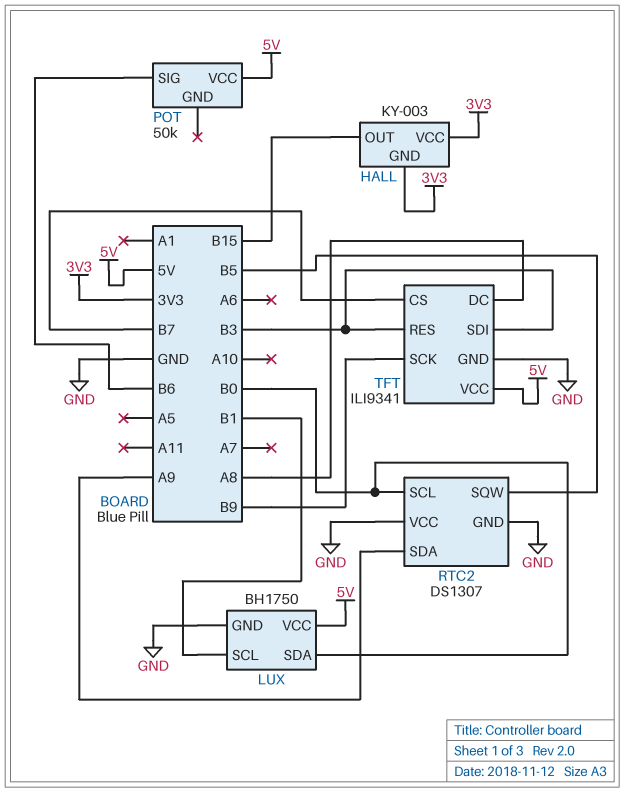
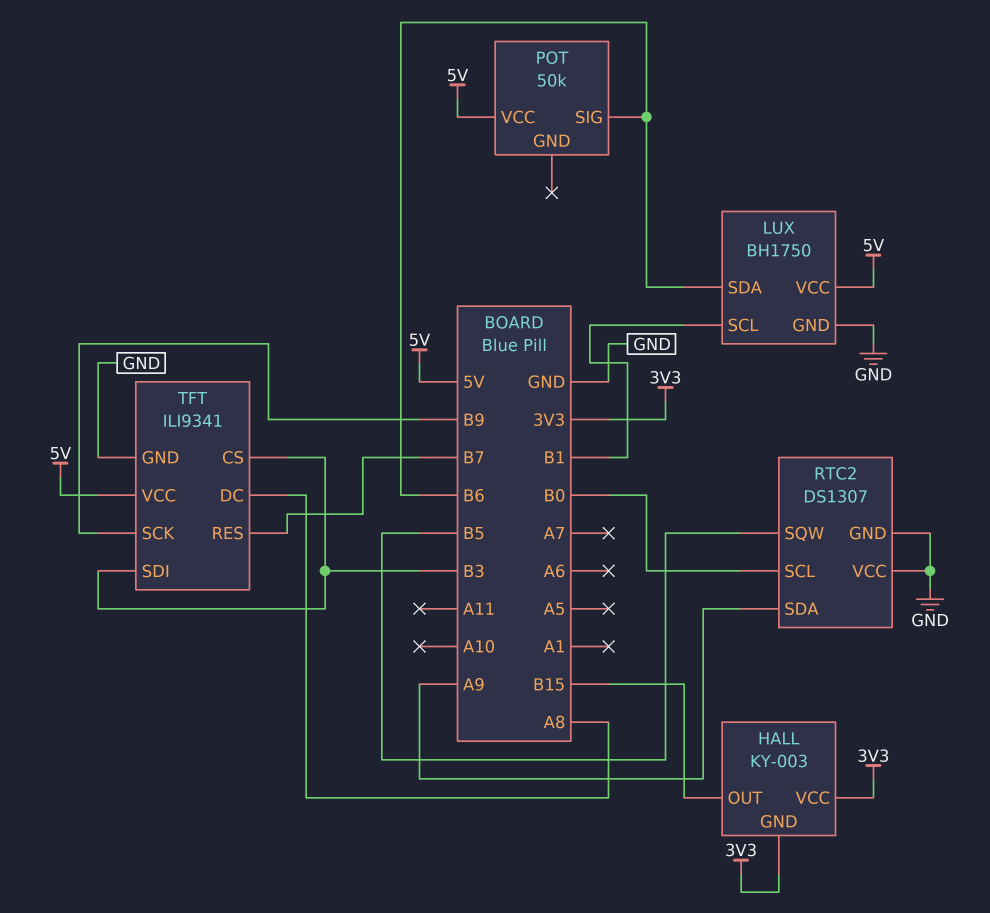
LUX pin SDA: B0 -> B6
TFT pin CS: B7 -> B3
TFT pin RES: B3 -> B7

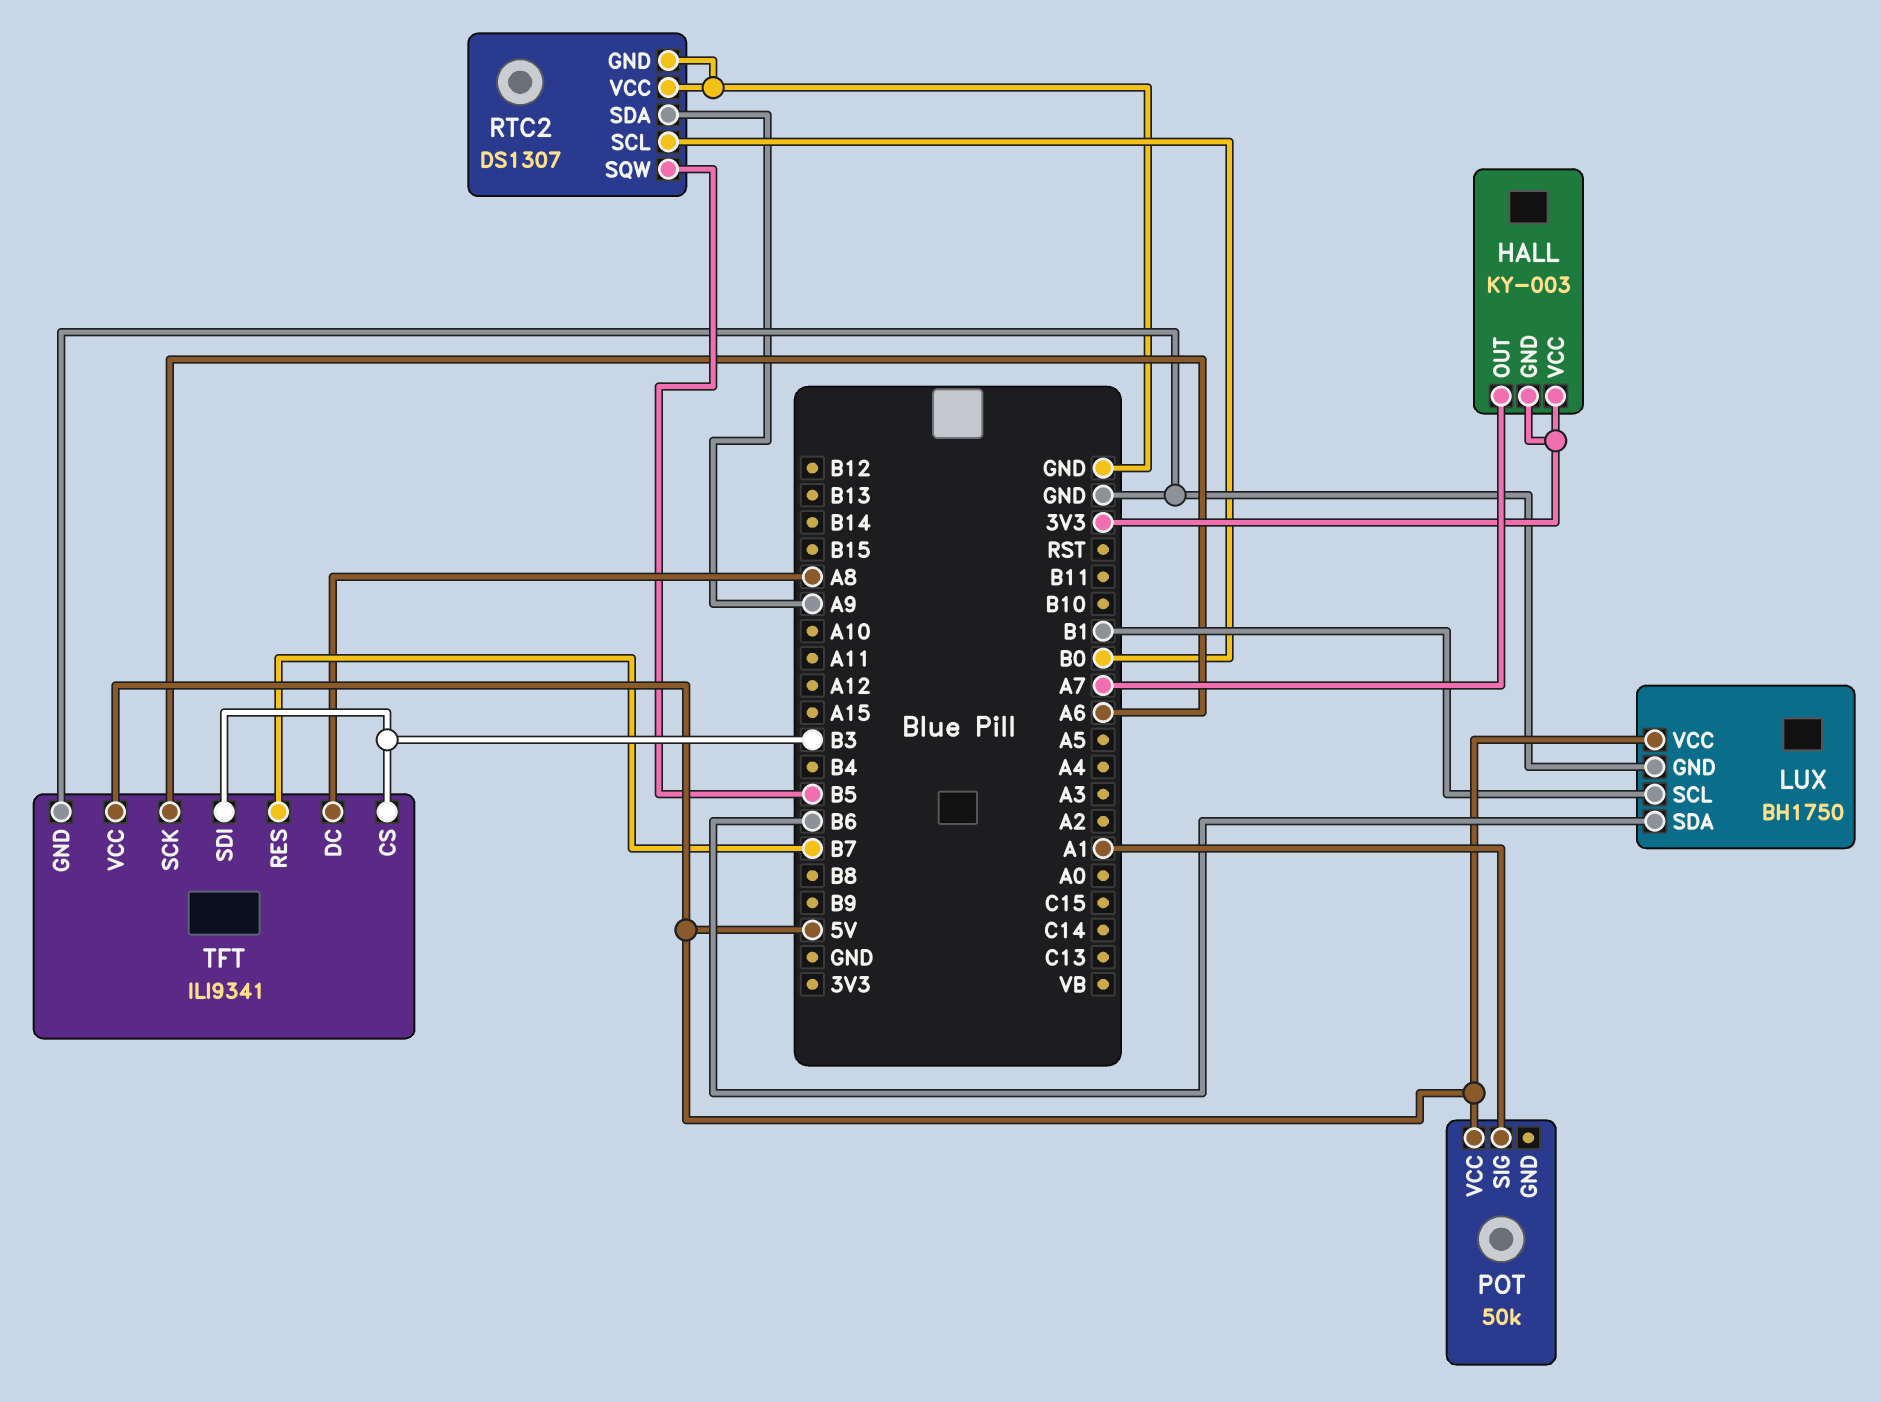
HALL pin OUT: B15 -> A7
POT pin SIG: B6 -> A1
TFT pin SCK: B9 -> A6

